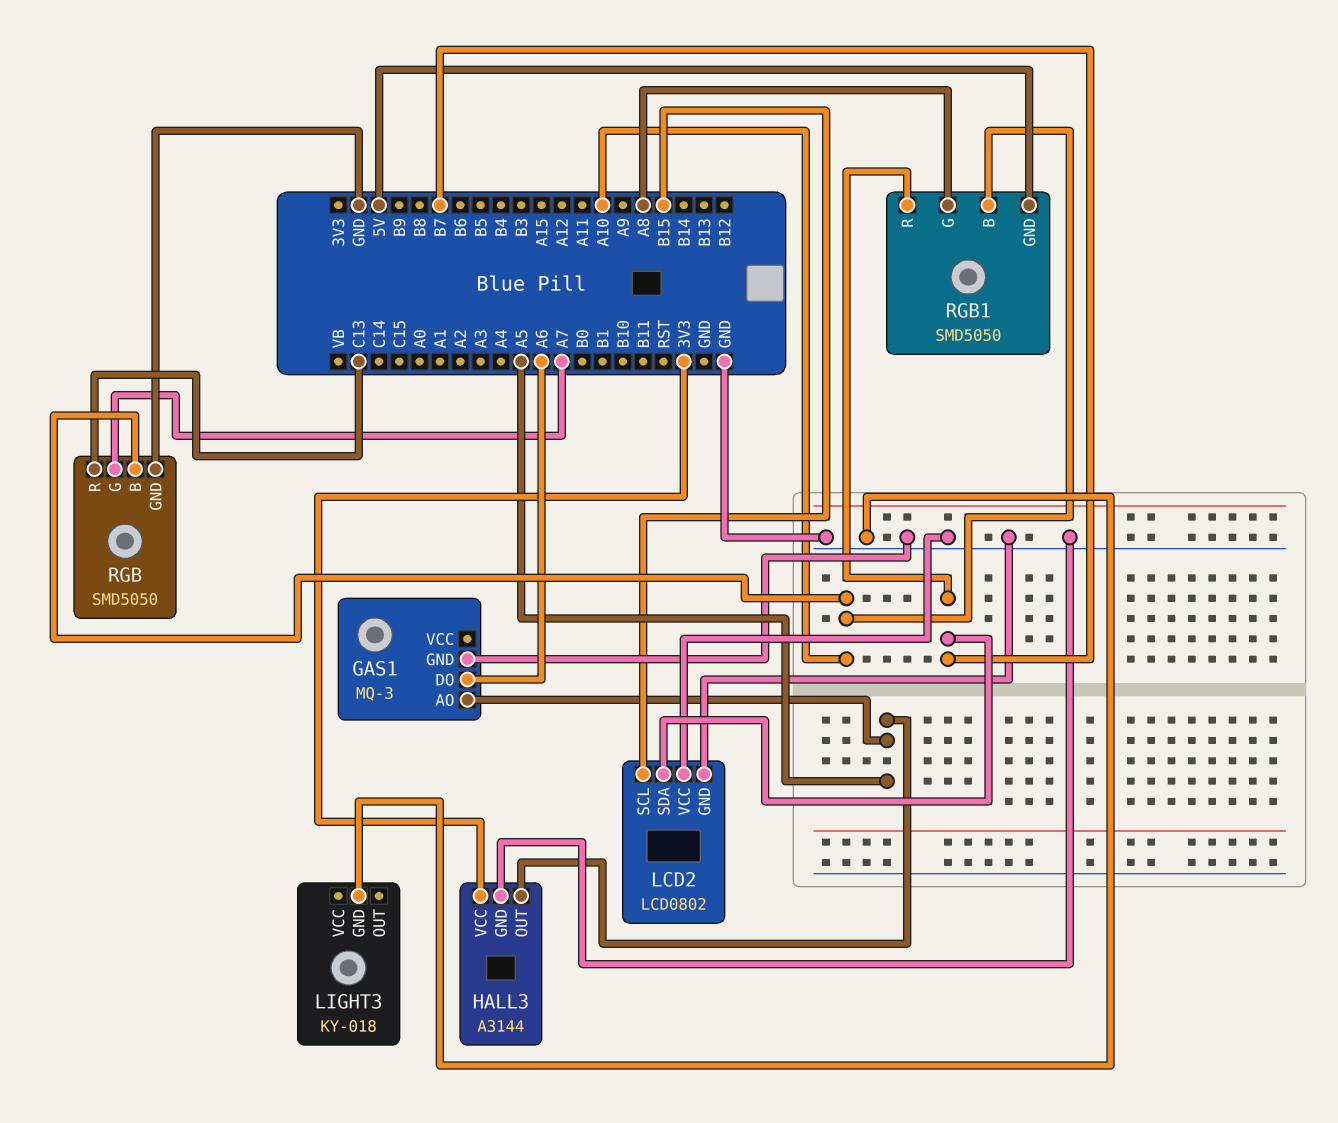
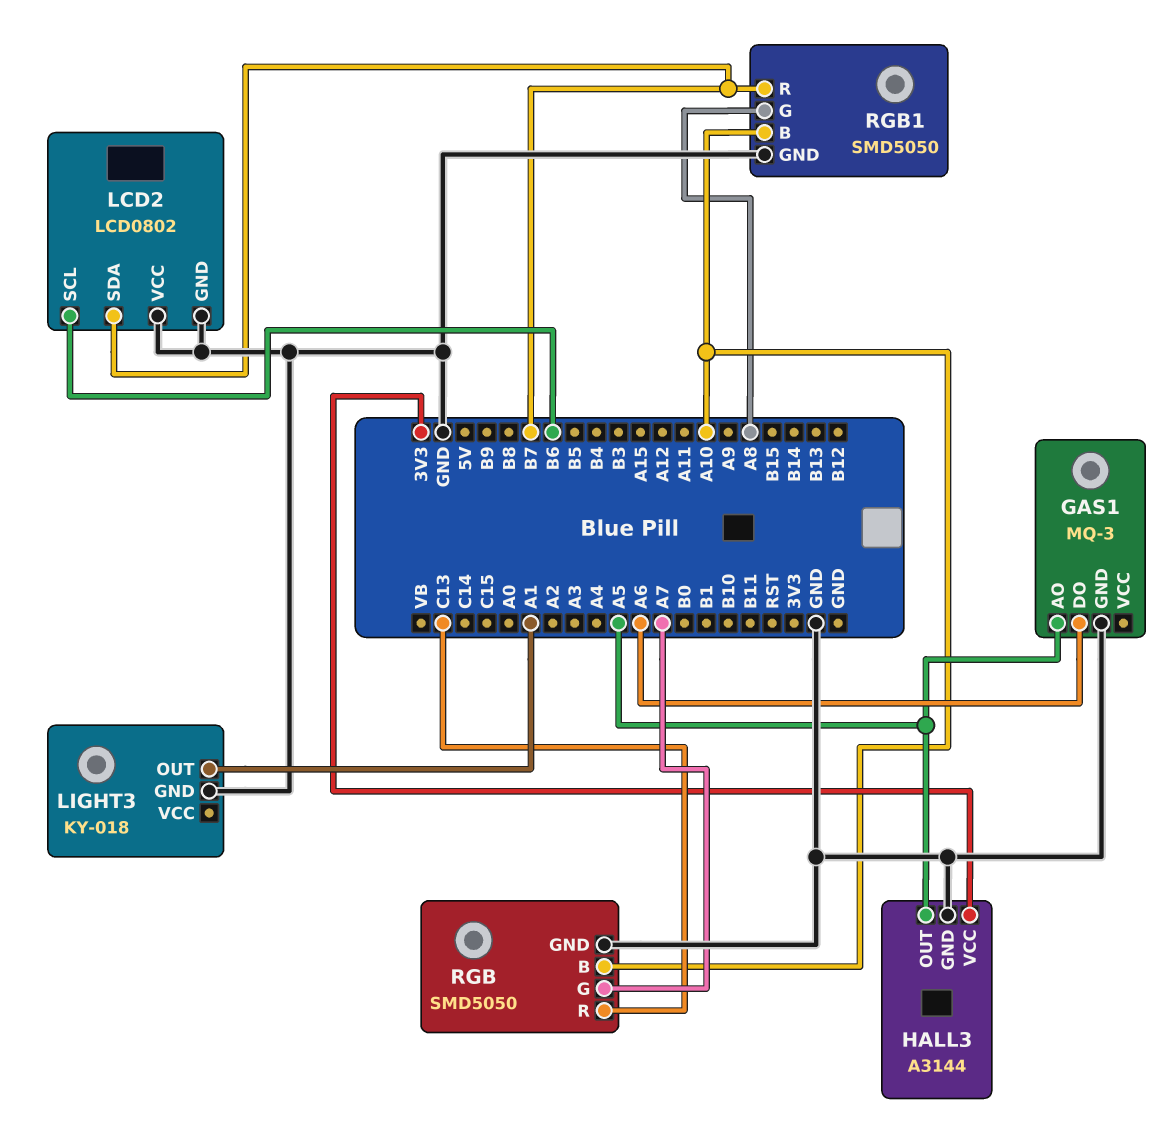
LCD2 pin SCL: B15 -> B6
LIGHT3 pin OUT: none -> A1
RGB1 pin GND: 5V -> GND

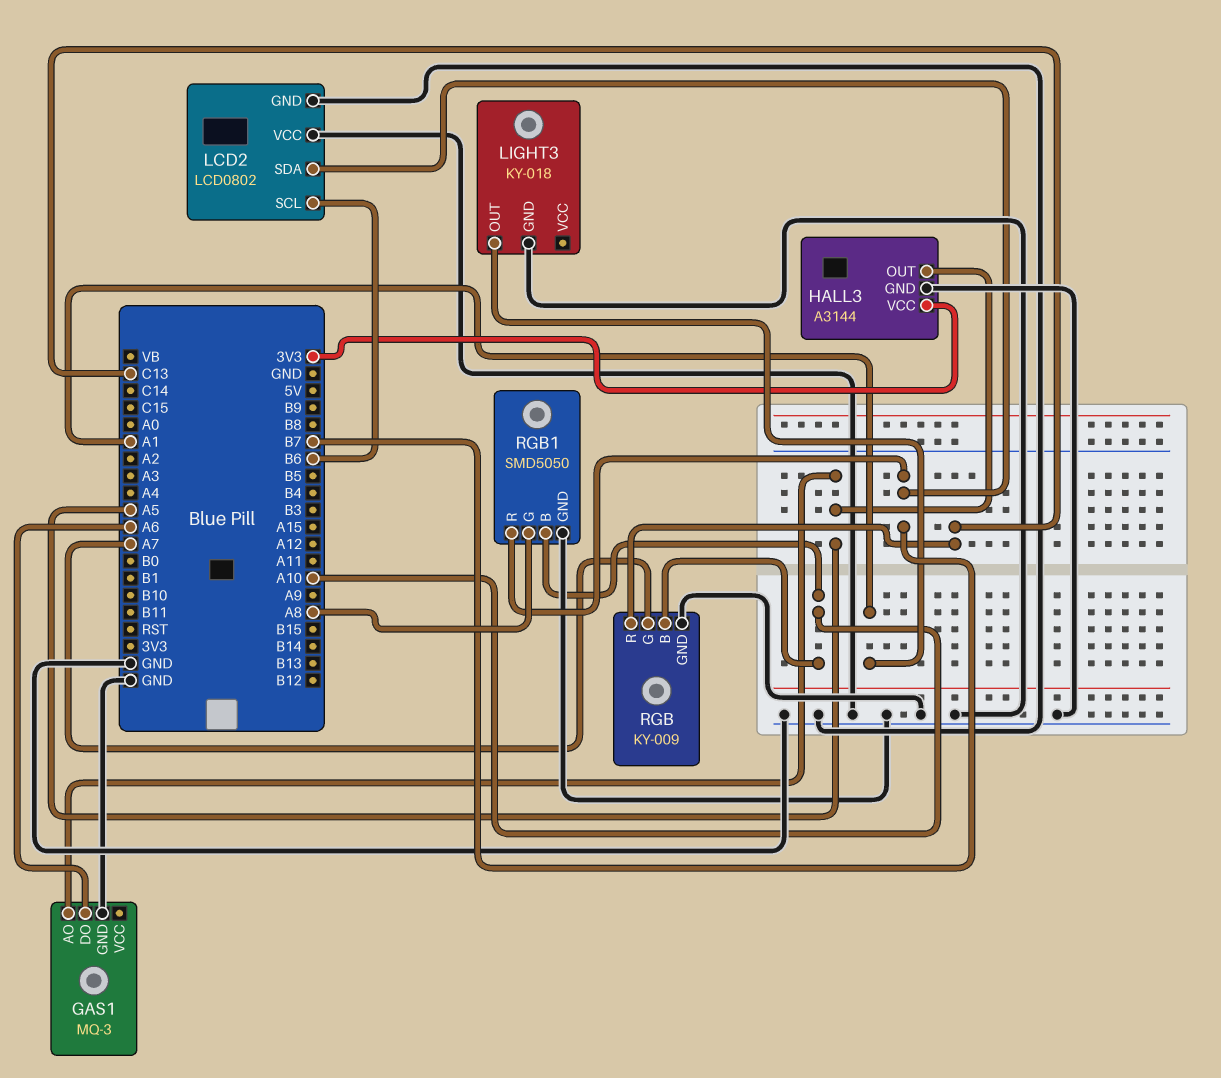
RGB: SMD5050 -> KY-009

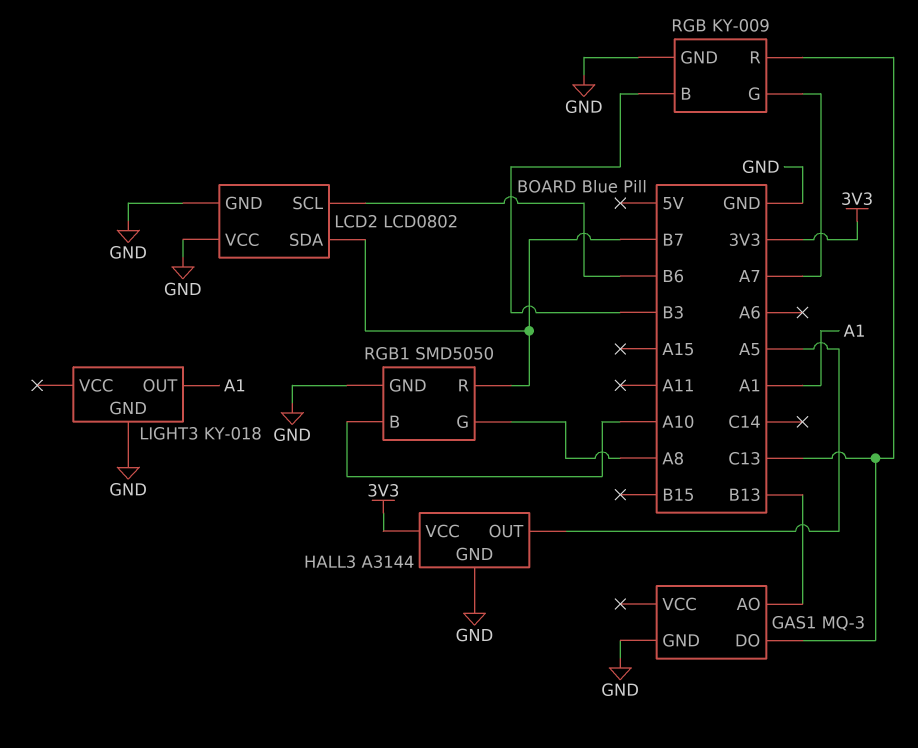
GAS1 pin AO: A5 -> B13
GAS1 pin DO: A6 -> C13
RGB pin B: A10 -> B3

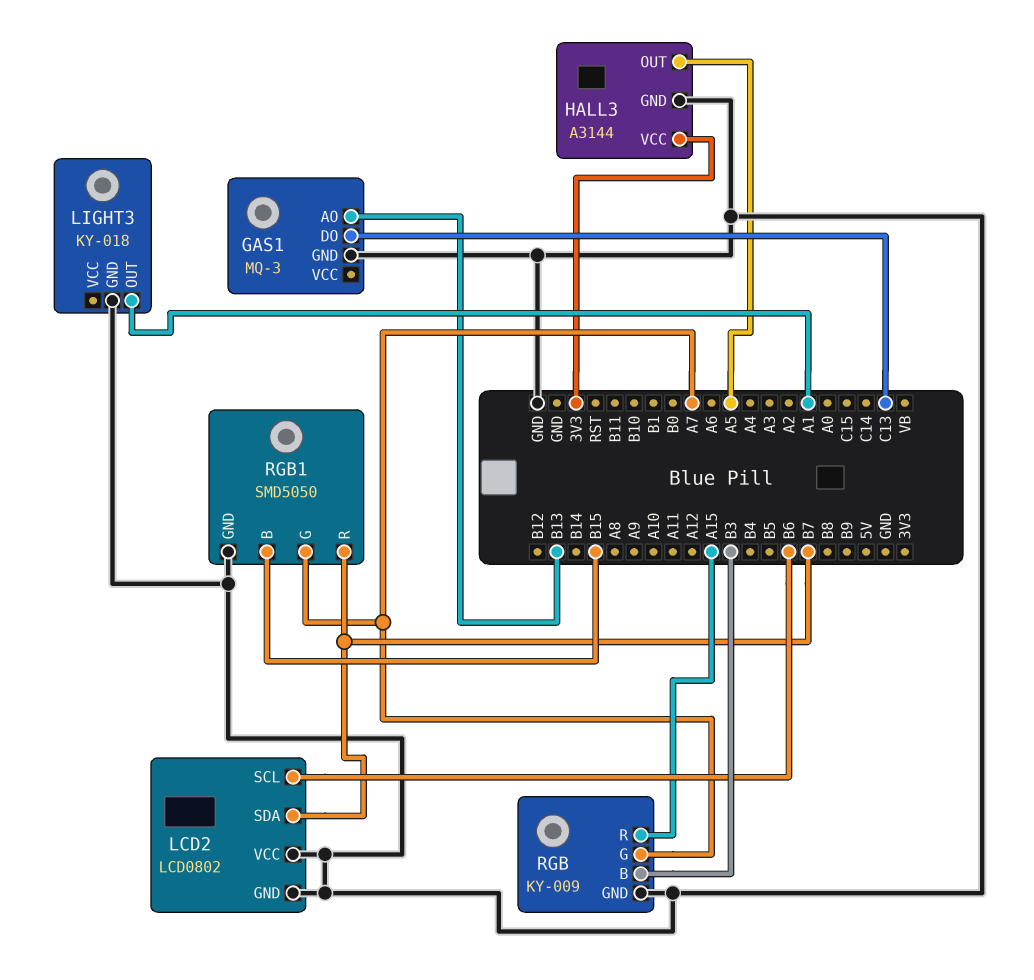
RGB pin R: C13 -> A15
RGB1 pin B: A10 -> B15
RGB1 pin G: A8 -> A7

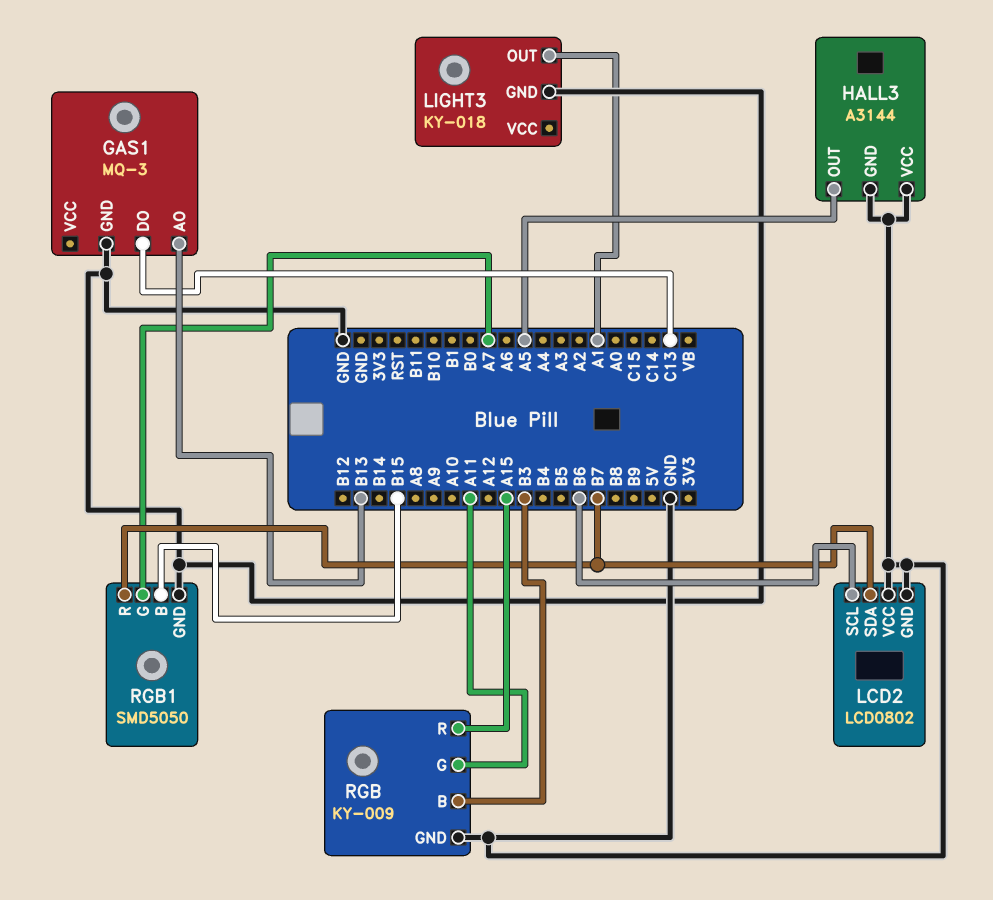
HALL3 pin VCC: 3V3 -> GND
RGB pin G: A7 -> A11

